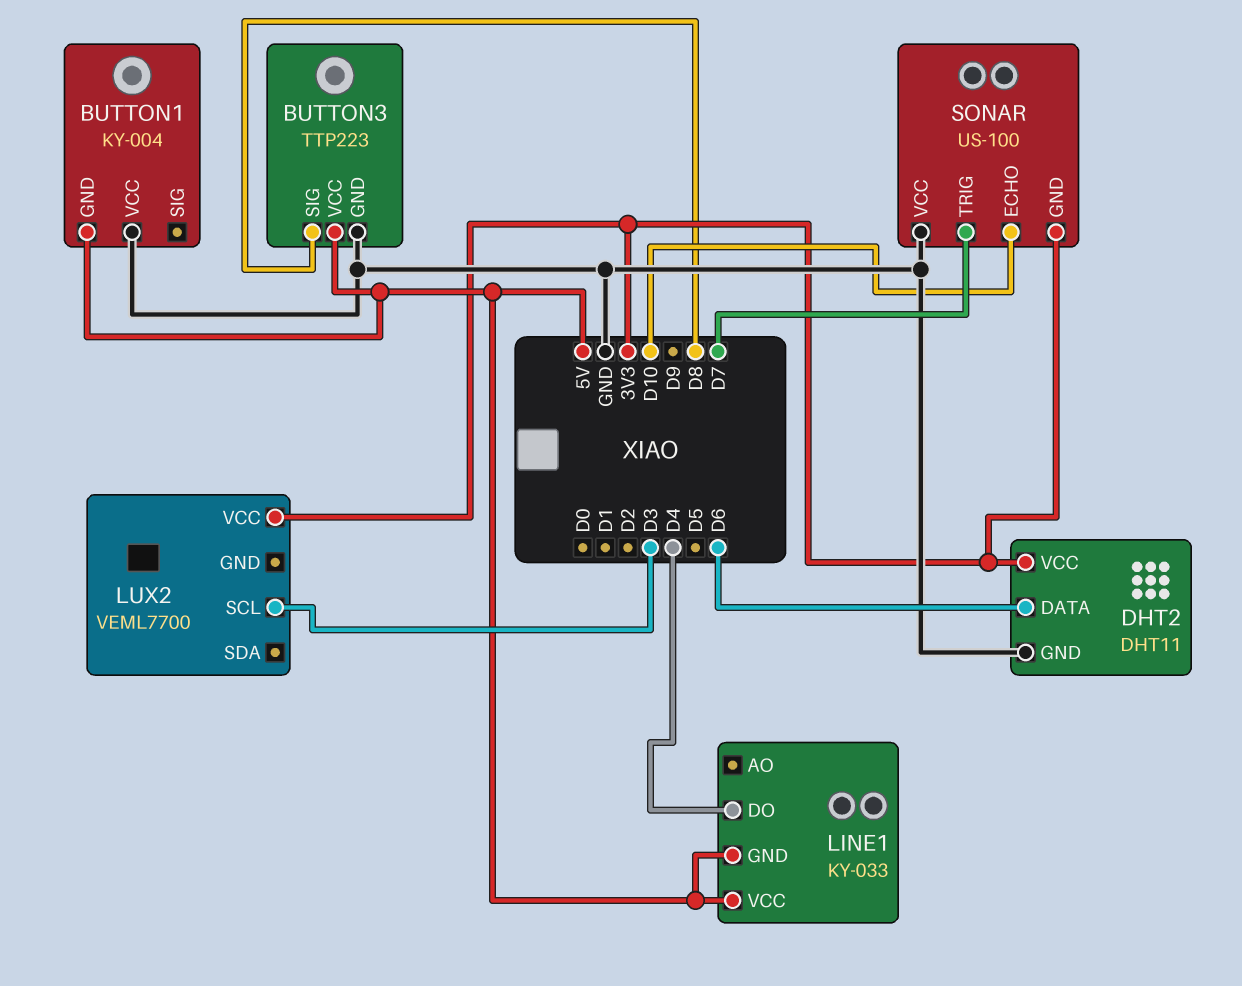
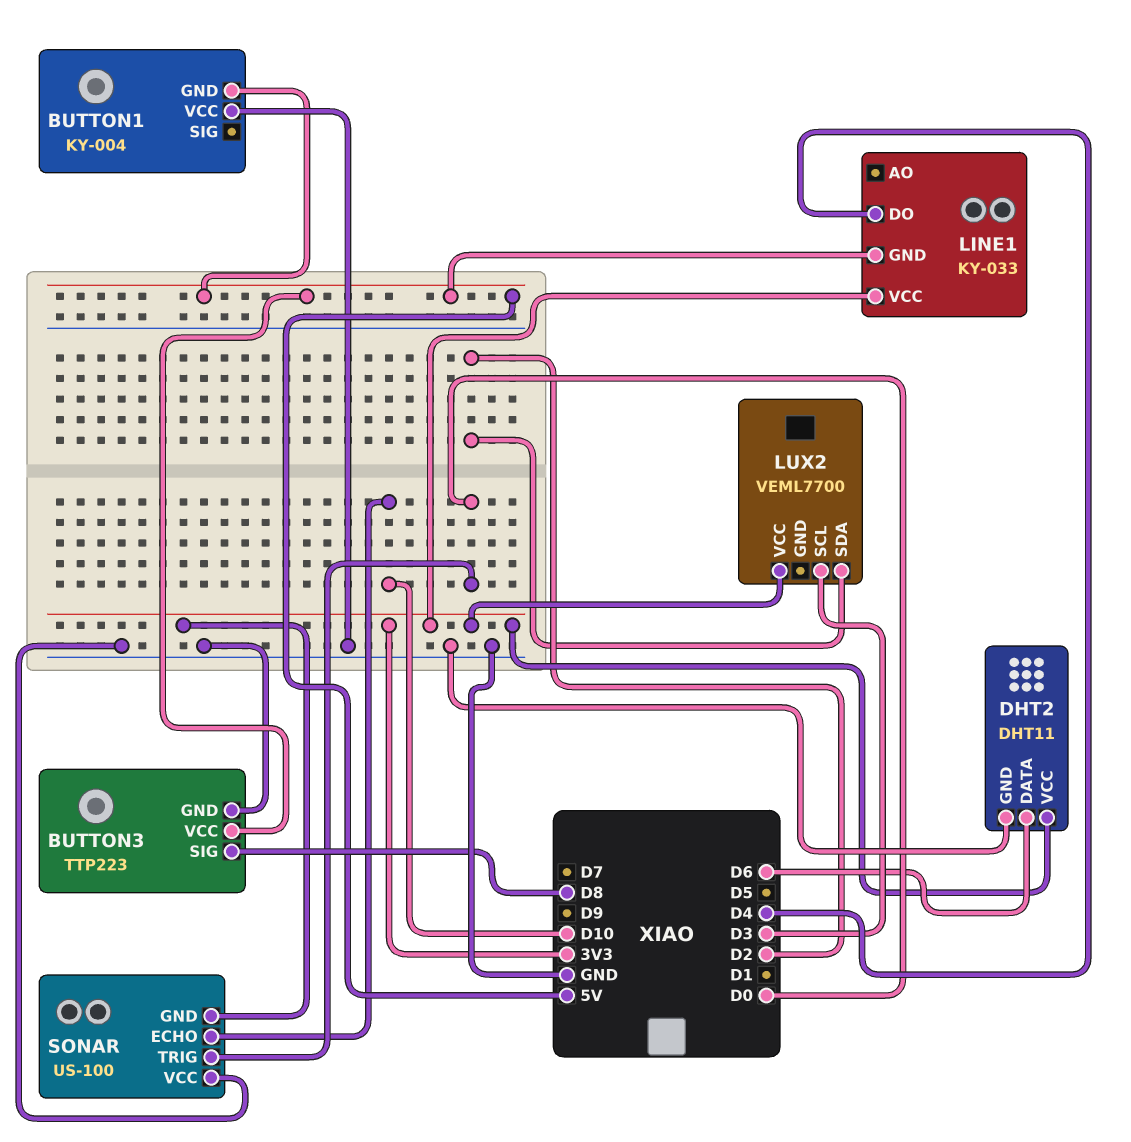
LINE1 pin VCC: 5V -> 3V3
LUX2 pin SDA: none -> D2
SONAR pin TRIG: D7 -> D0

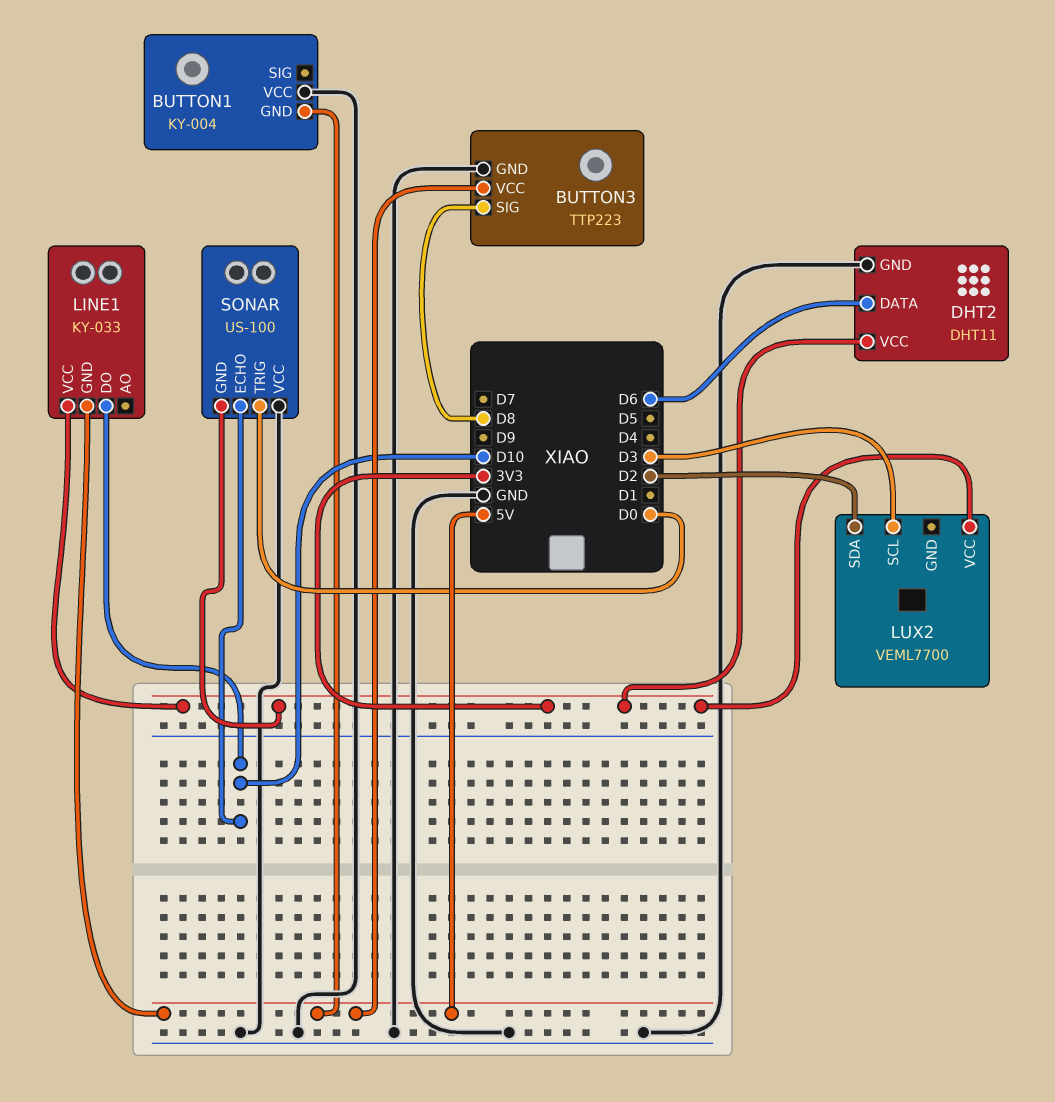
LINE1 pin DO: D4 -> D10

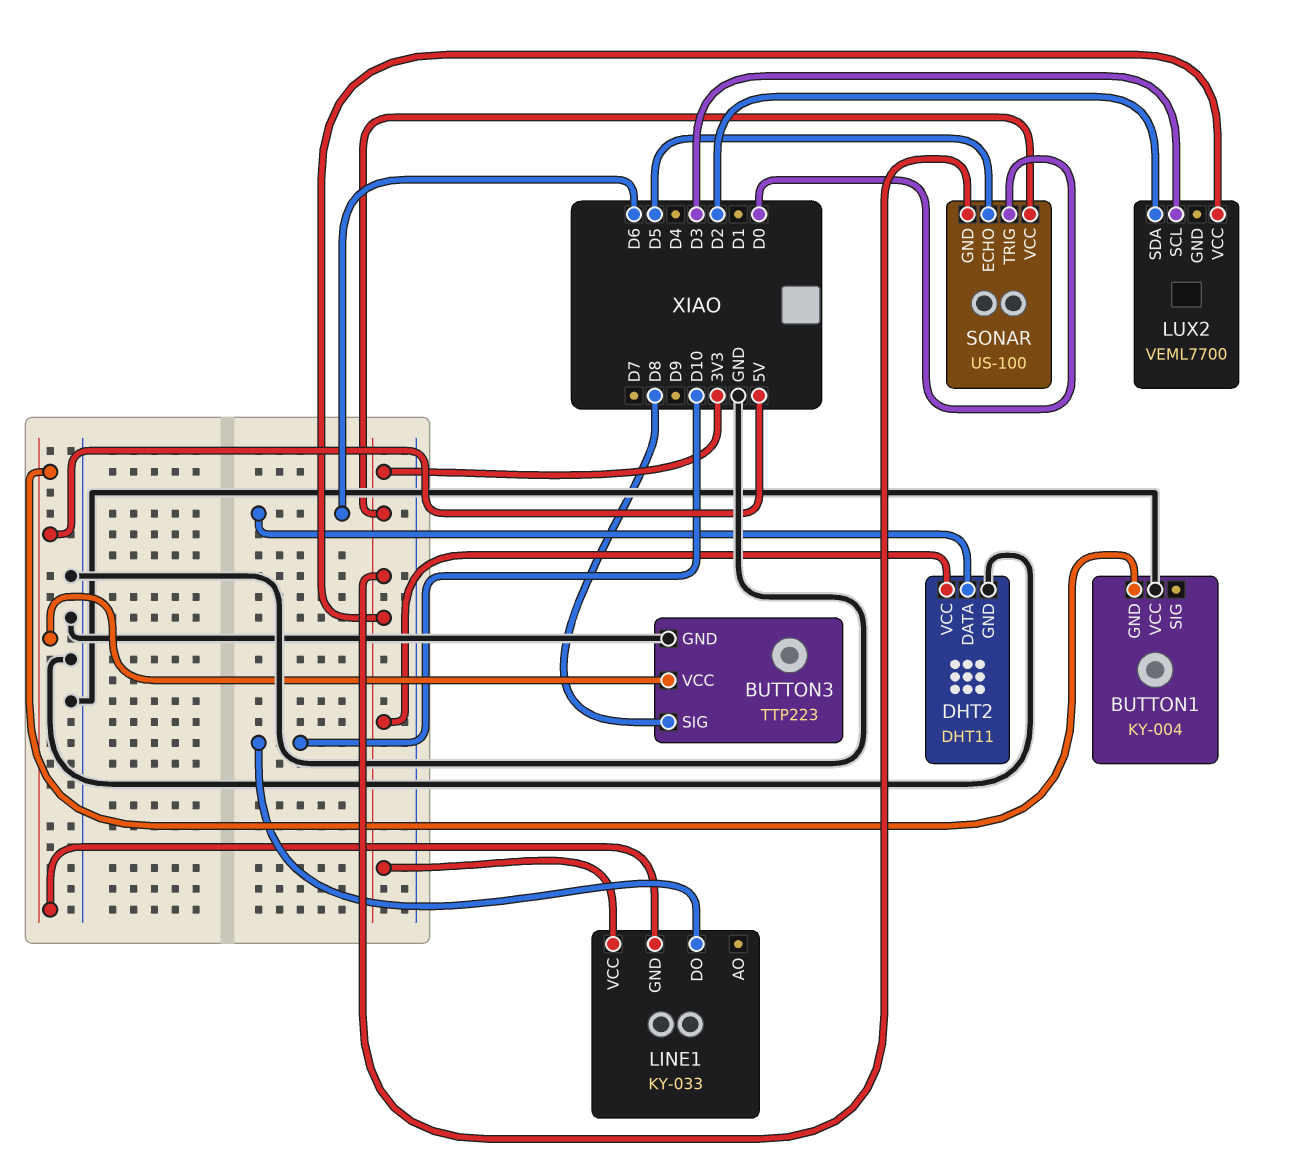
SONAR pin ECHO: D10 -> D5
SONAR pin VCC: GND -> 3V3

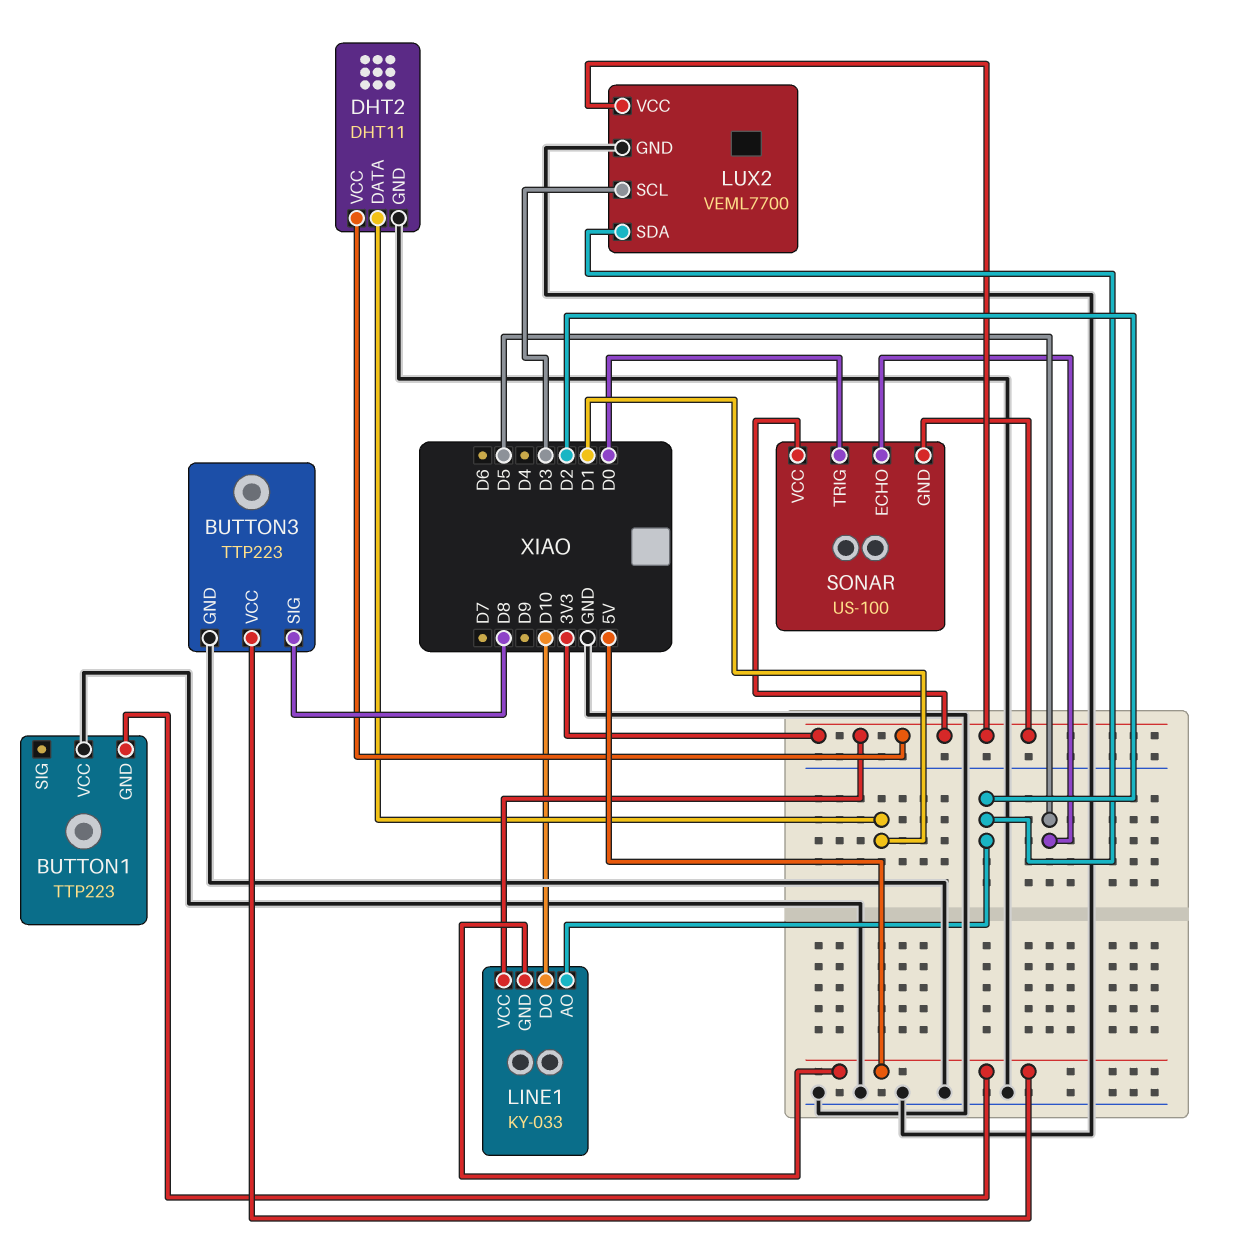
BUTTON1: KY-004 -> TTP223
DHT2 pin DATA: D6 -> D1
LINE1 pin AO: none -> D2
LUX2 pin GND: none -> GND

